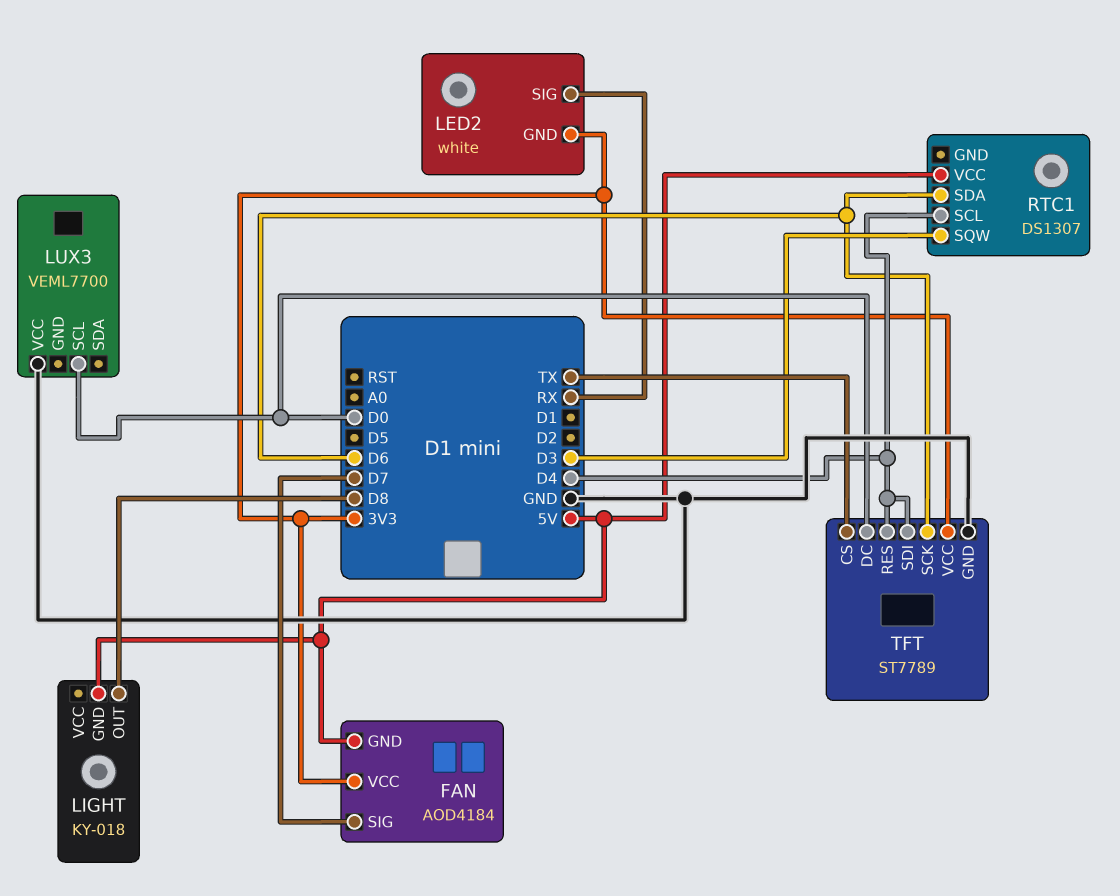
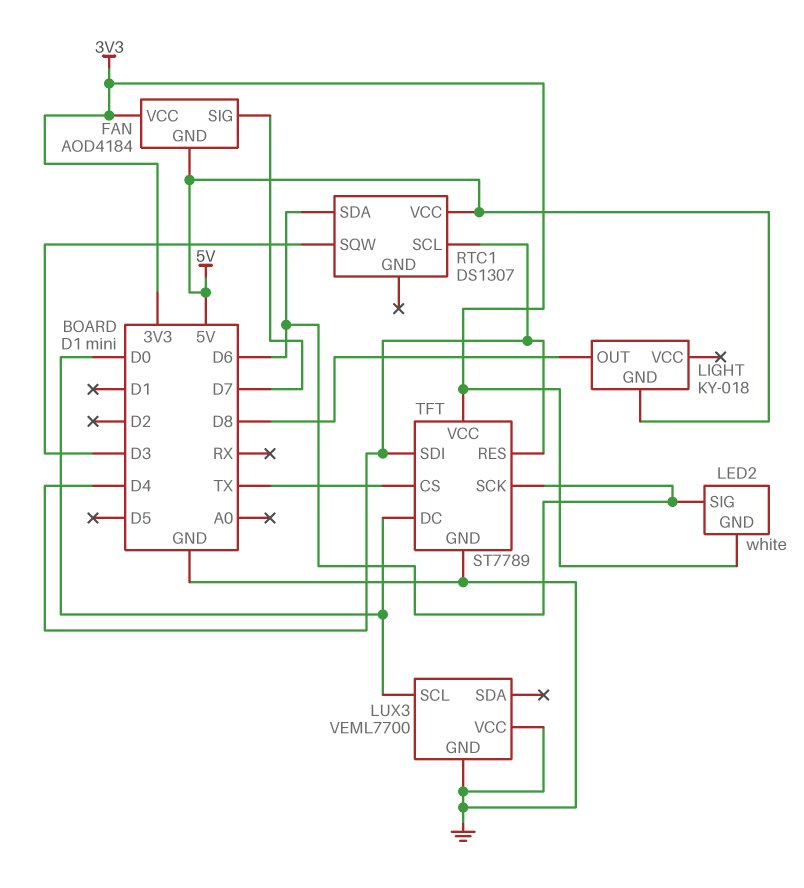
LED2 pin SIG: RX -> D6
LUX3 pin GND: none -> GND

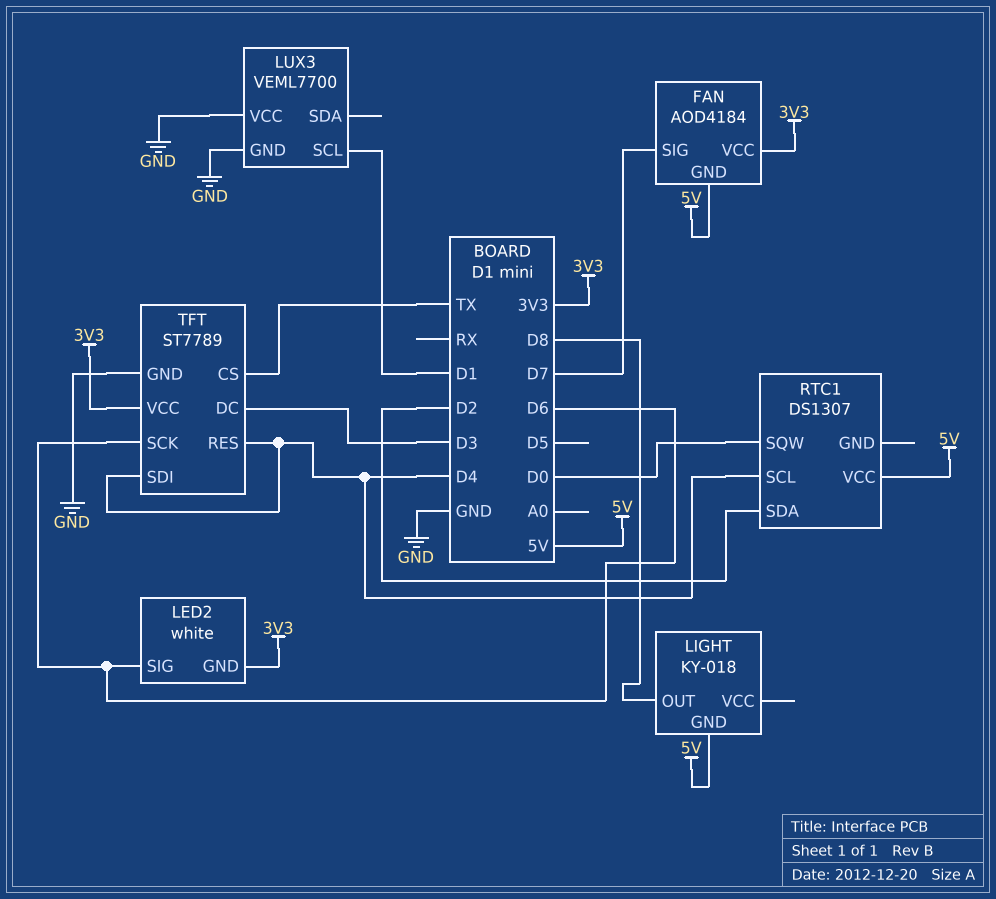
LUX3 pin SCL: D0 -> D1
RTC1 pin SDA: D6 -> D2
RTC1 pin SQW: D3 -> D0
TFT pin DC: D0 -> D3

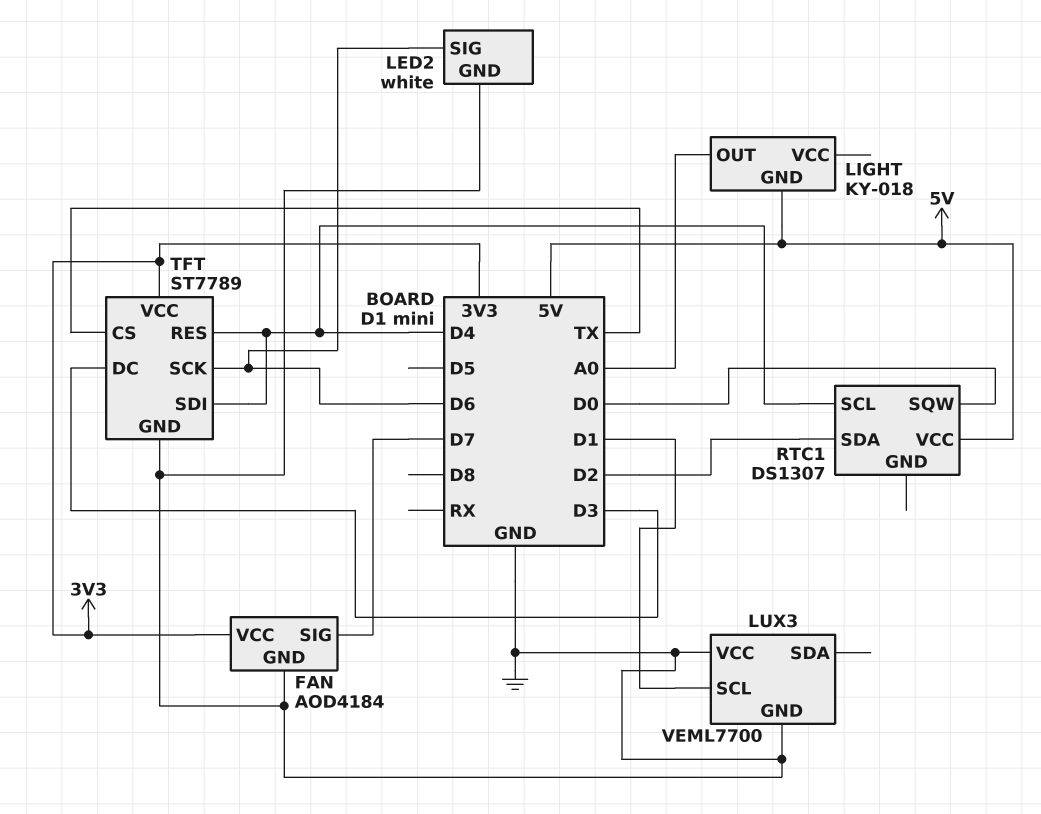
FAN pin GND: 5V -> GND
LED2 pin GND: 3V3 -> GND
LIGHT pin OUT: D8 -> A0

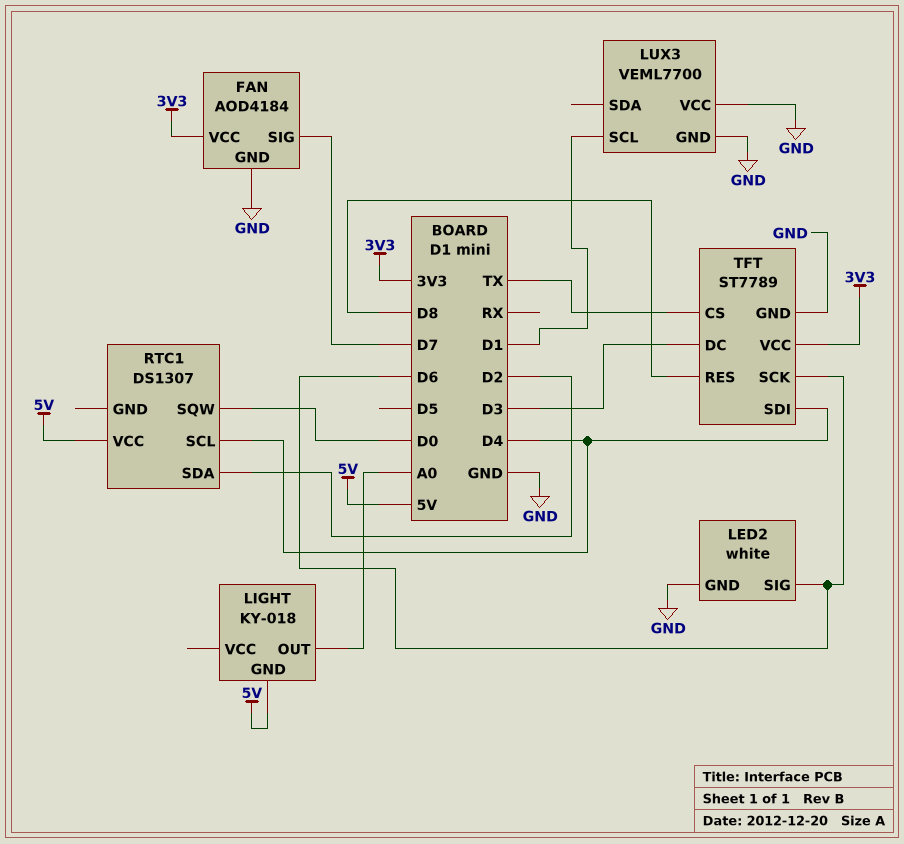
TFT pin RES: D4 -> D8

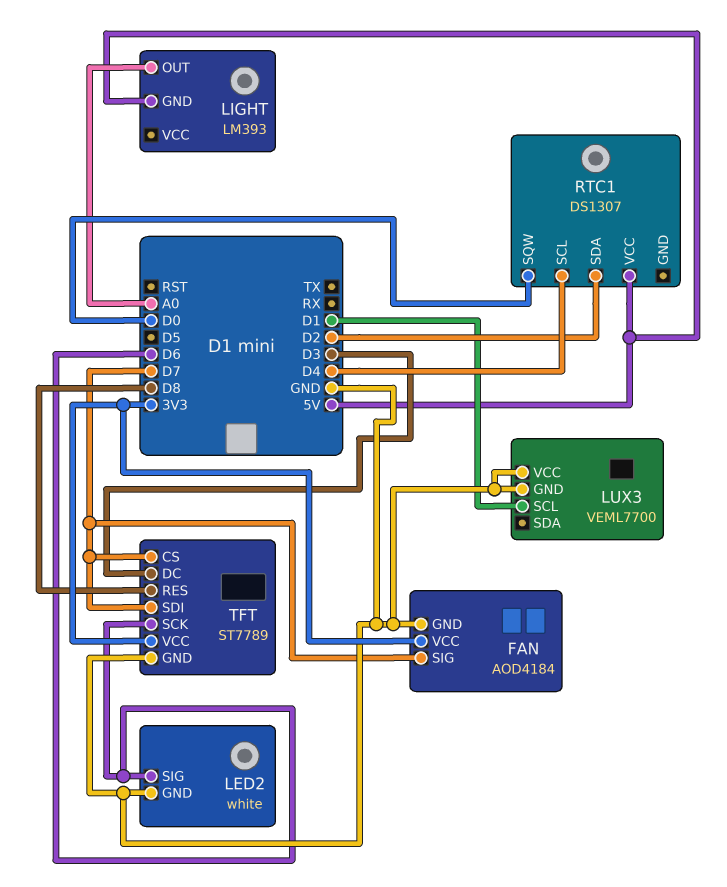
LIGHT: KY-018 -> LM393
TFT pin CS: TX -> D7
TFT pin SDI: D4 -> D7

